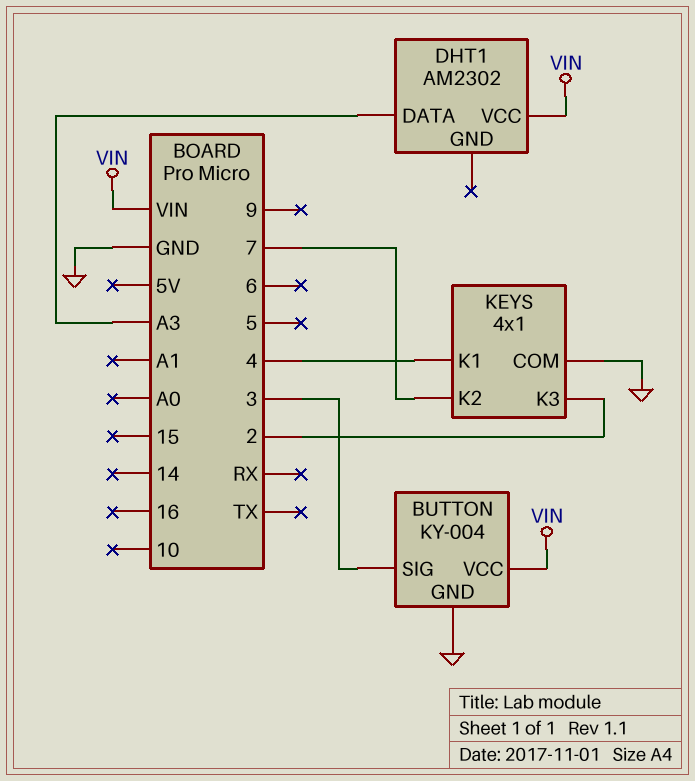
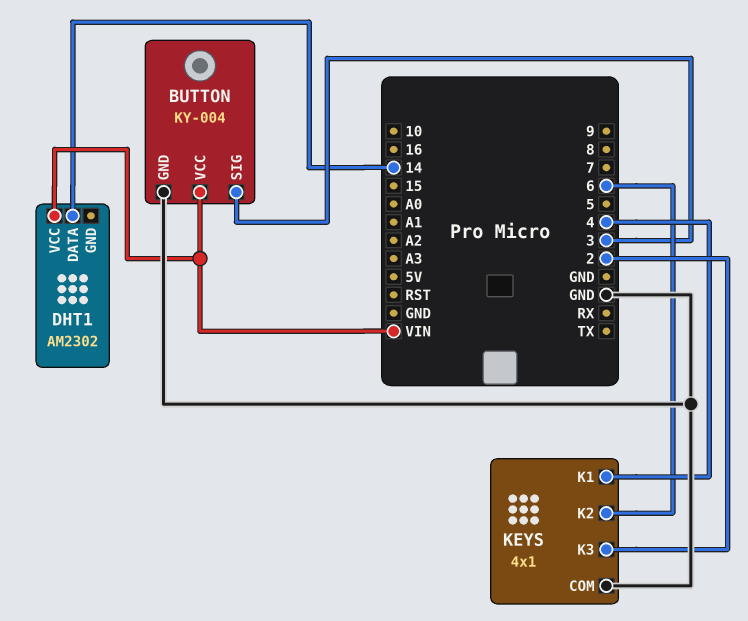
DHT1 pin DATA: A3 -> 14
KEYS pin K2: 7 -> 6

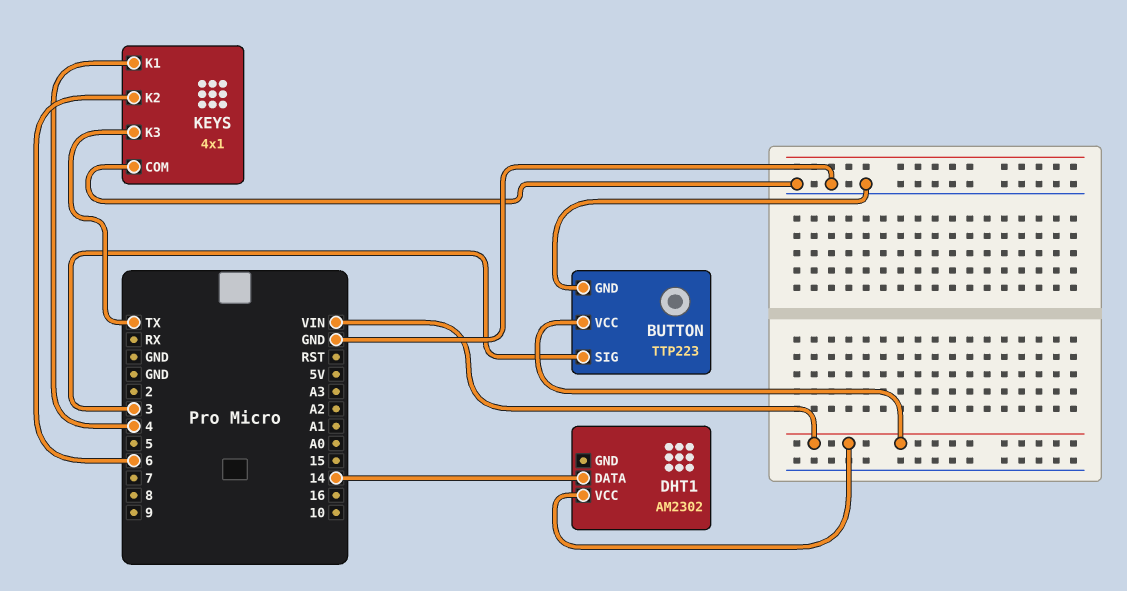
BUTTON: KY-004 -> TTP223
KEYS pin K3: 2 -> TX

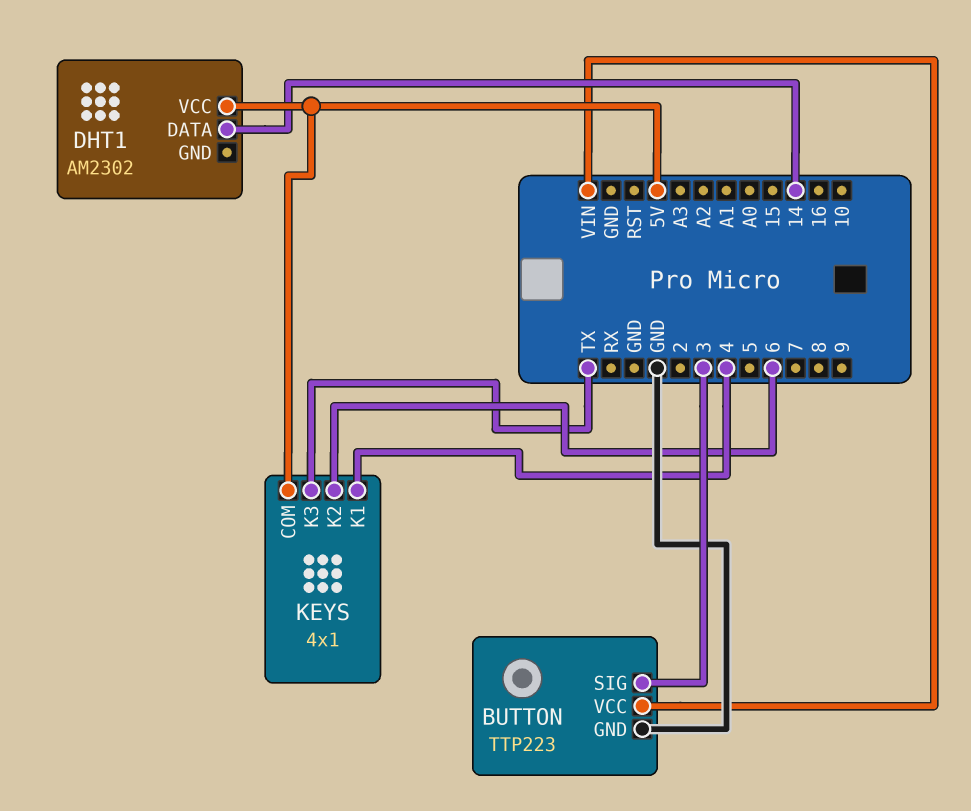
DHT1 pin VCC: VIN -> 5V
KEYS pin COM: GND -> 5V

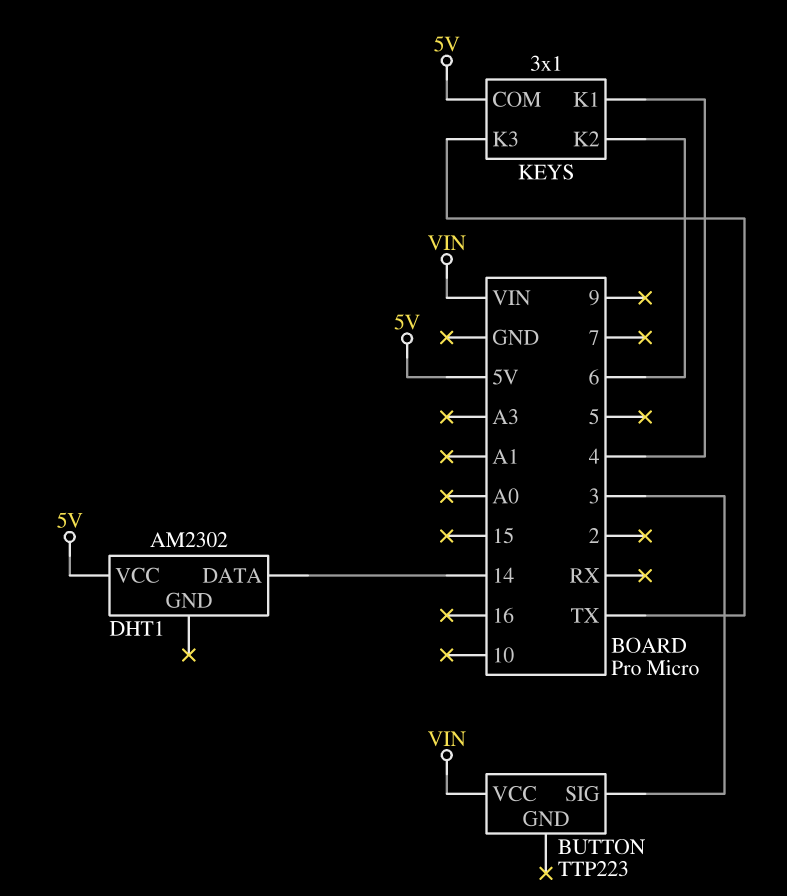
BUTTON pin GND: GND -> none
KEYS: 4x1 -> 3x1

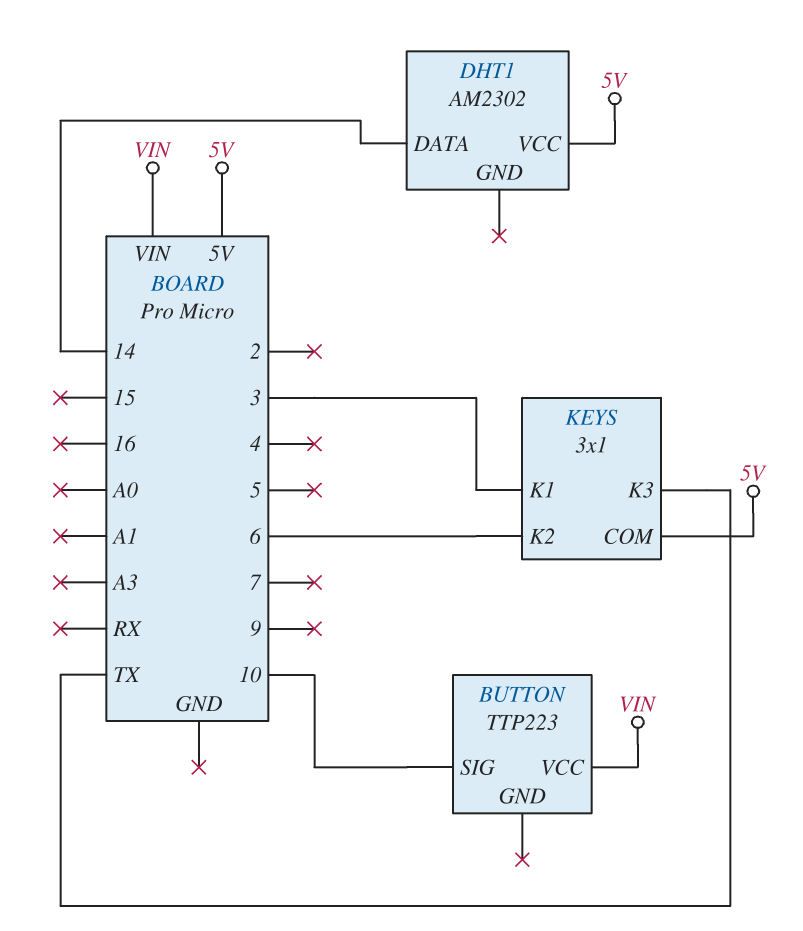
BUTTON pin SIG: 3 -> 10
KEYS pin K1: 4 -> 3

